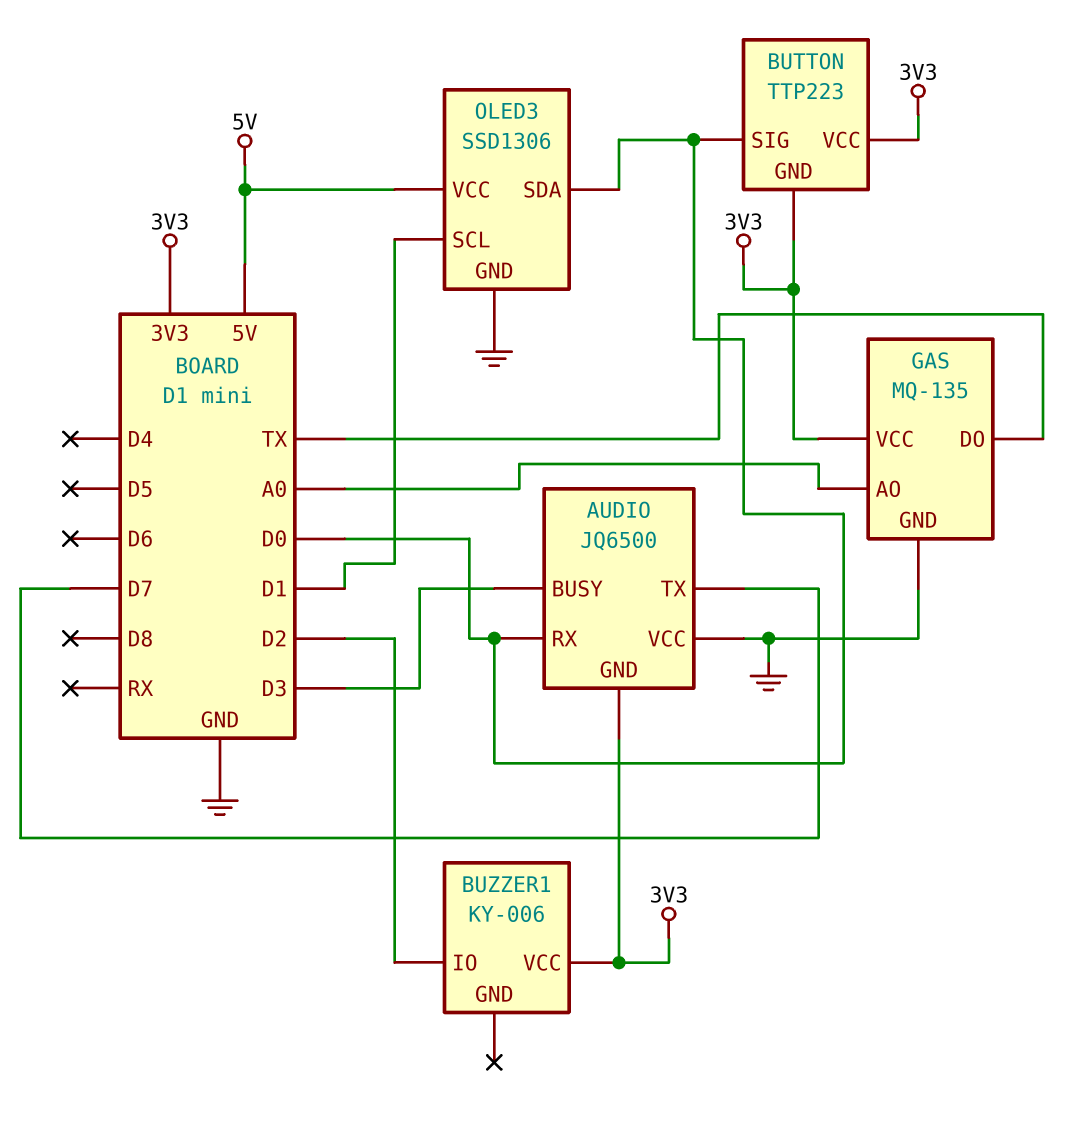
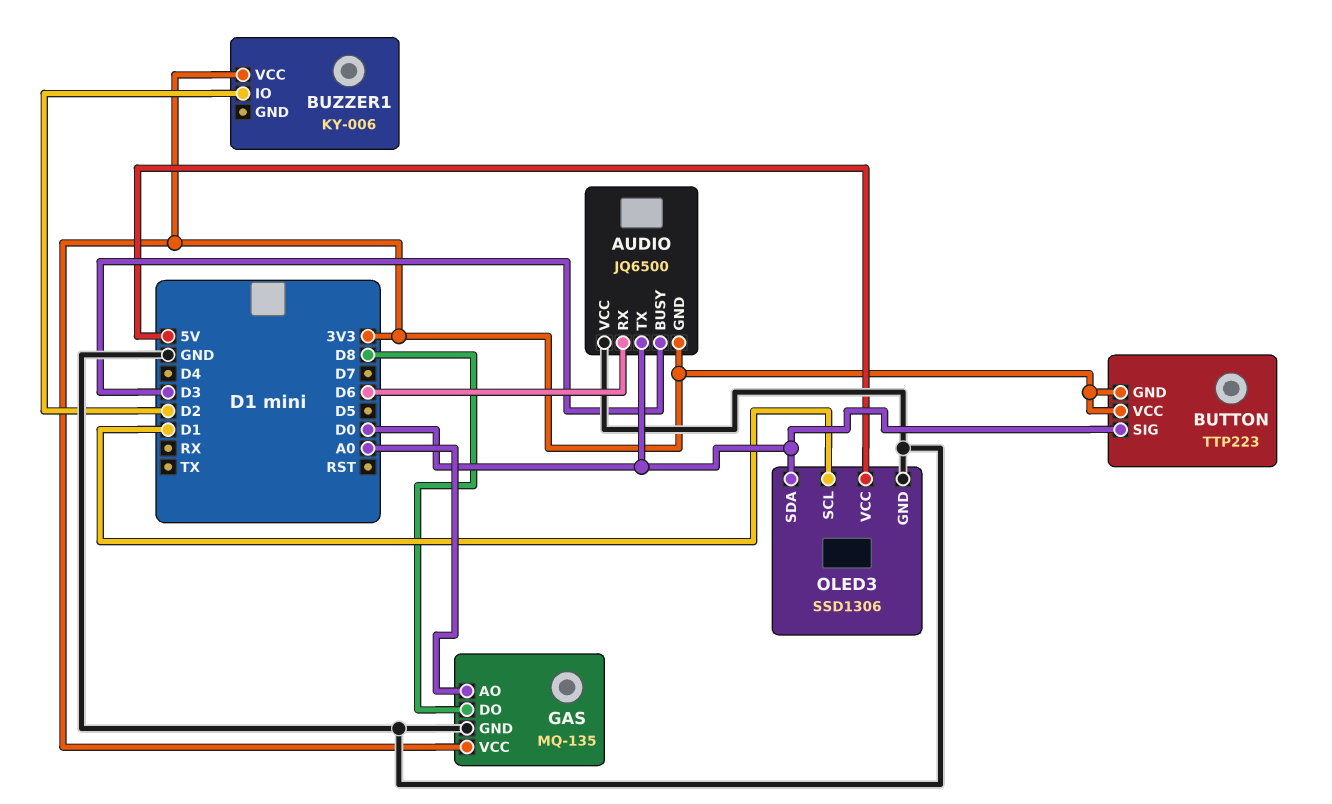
AUDIO pin RX: D0 -> D6
AUDIO pin TX: D7 -> D0
GAS pin DO: TX -> D8

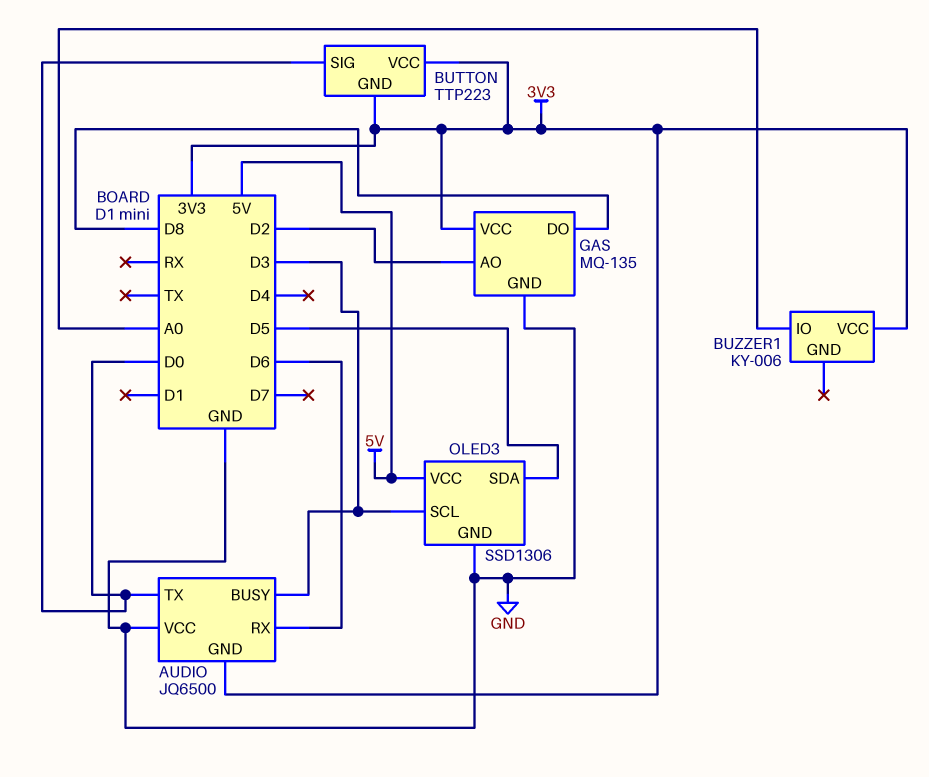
BUZZER1 pin IO: D2 -> A0
GAS pin AO: A0 -> D2
OLED3 pin SCL: D1 -> D3
OLED3 pin SDA: D0 -> D5

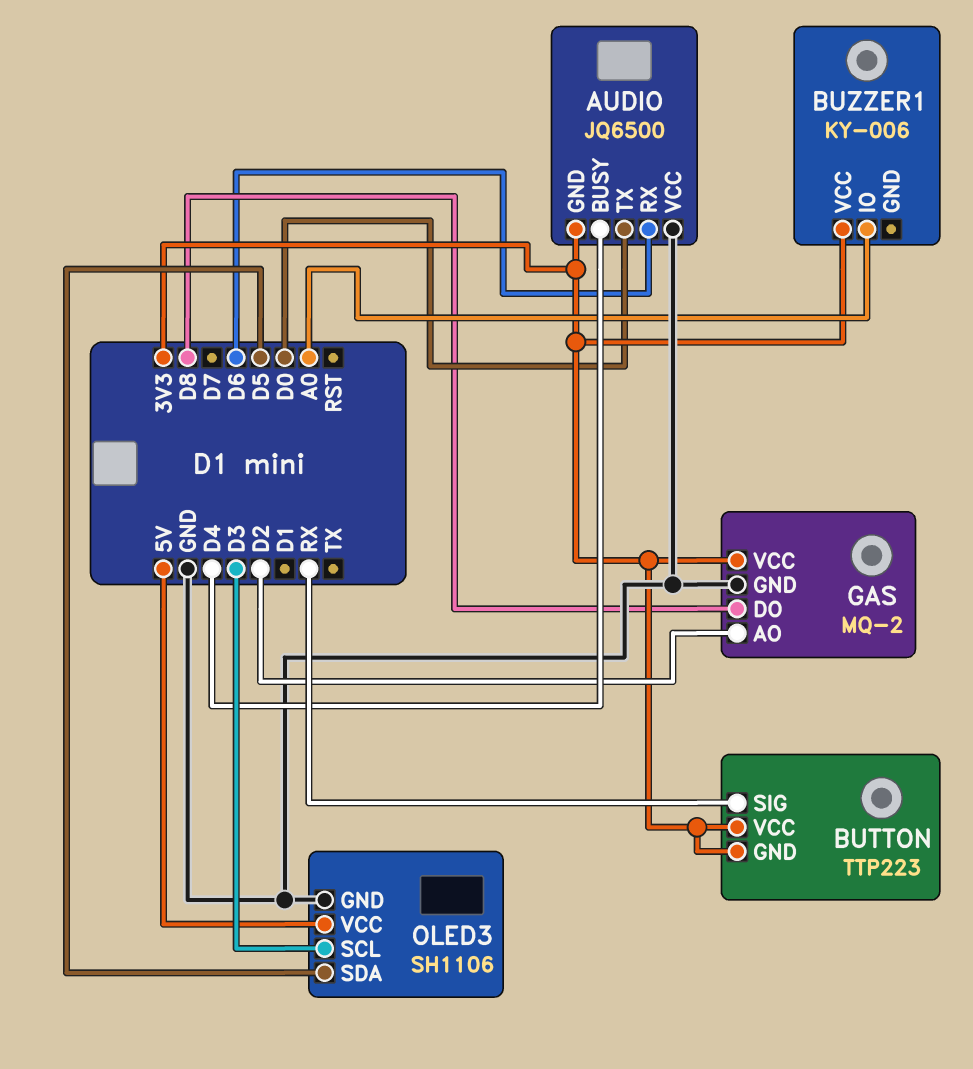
AUDIO pin BUSY: D3 -> D4
BUTTON pin SIG: D0 -> RX
GAS: MQ-135 -> MQ-2
OLED3: SSD1306 -> SH1106

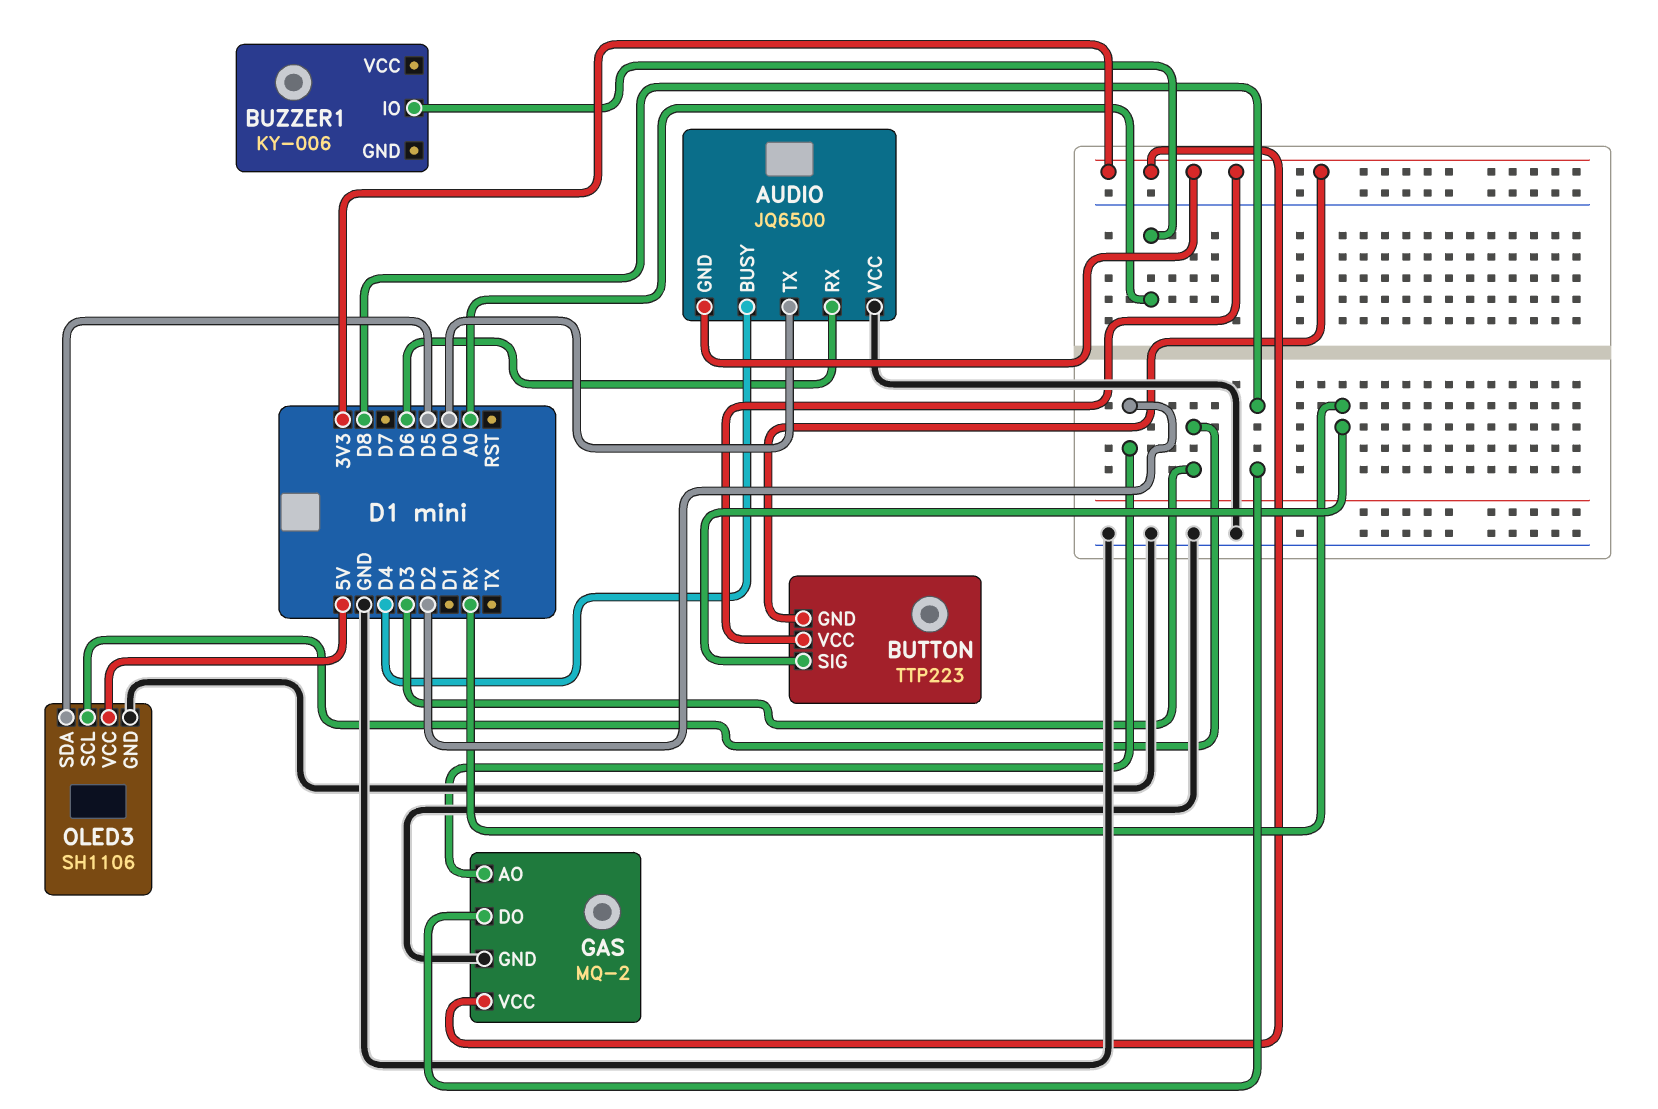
BUZZER1 pin VCC: 3V3 -> none

